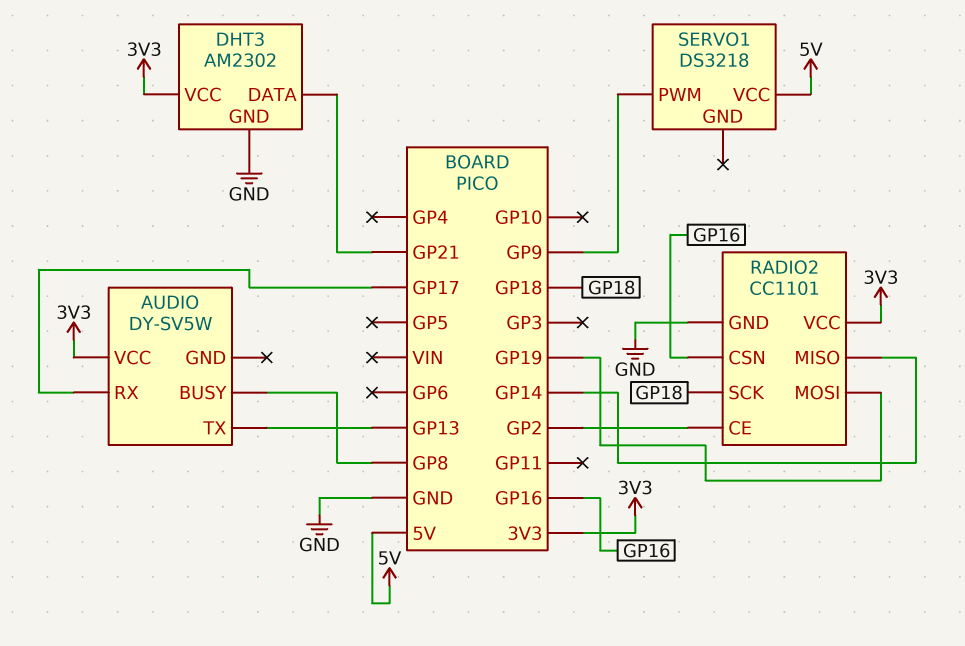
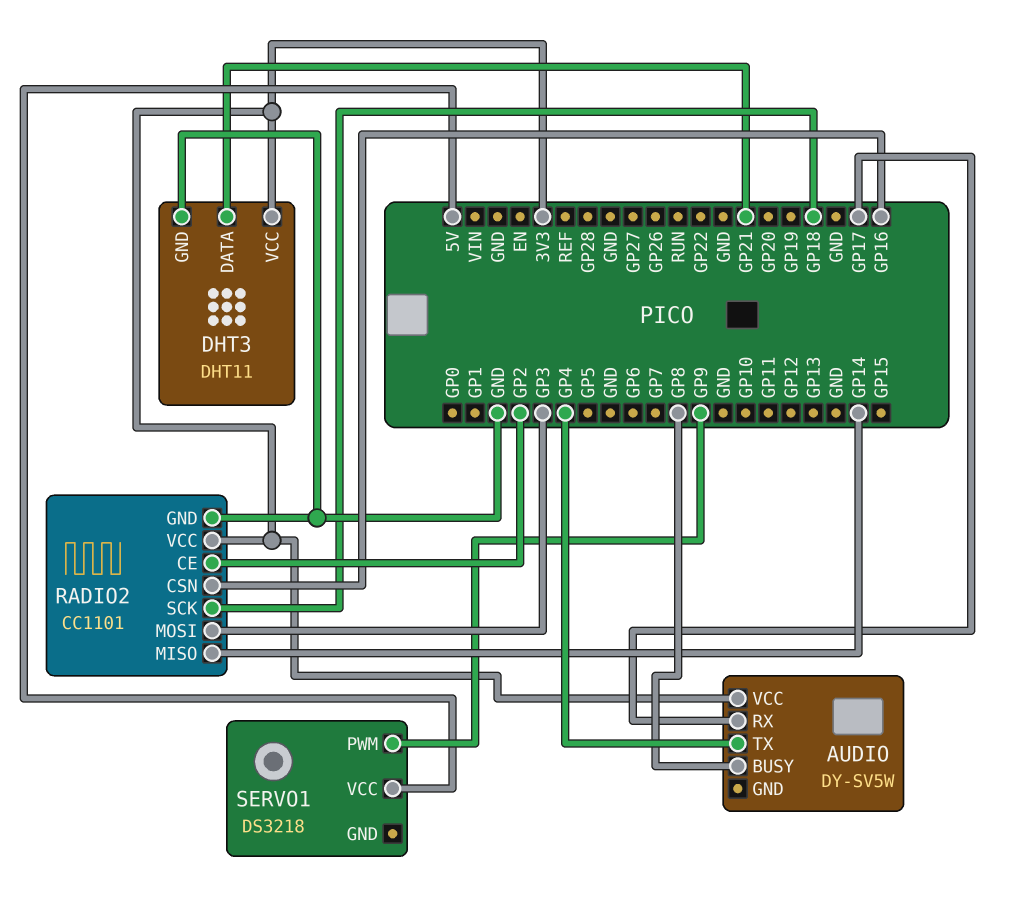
AUDIO pin TX: GP13 -> GP4
DHT3: AM2302 -> DHT11
RADIO2 pin MOSI: GP19 -> GP3

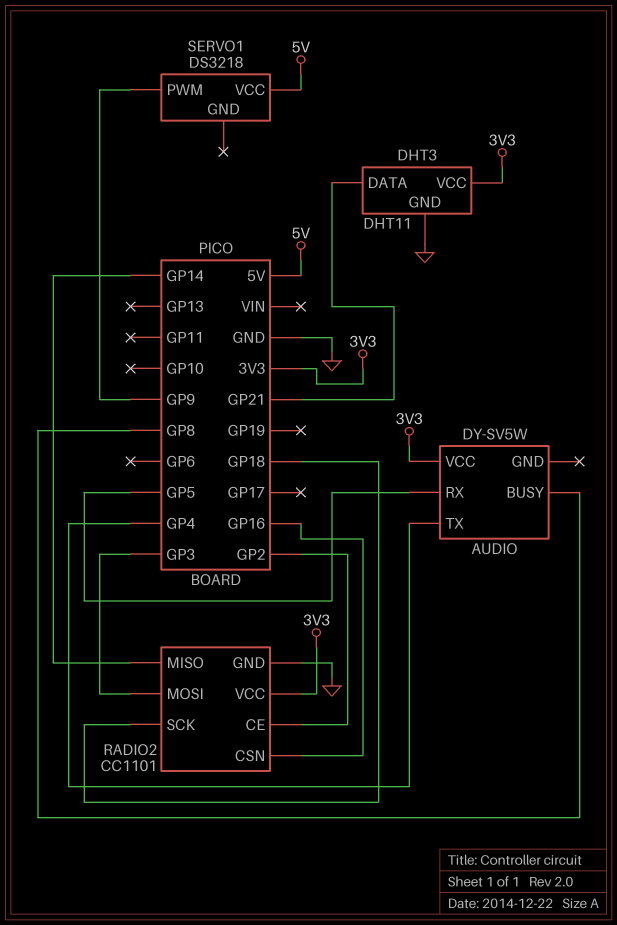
AUDIO pin RX: GP17 -> GP5

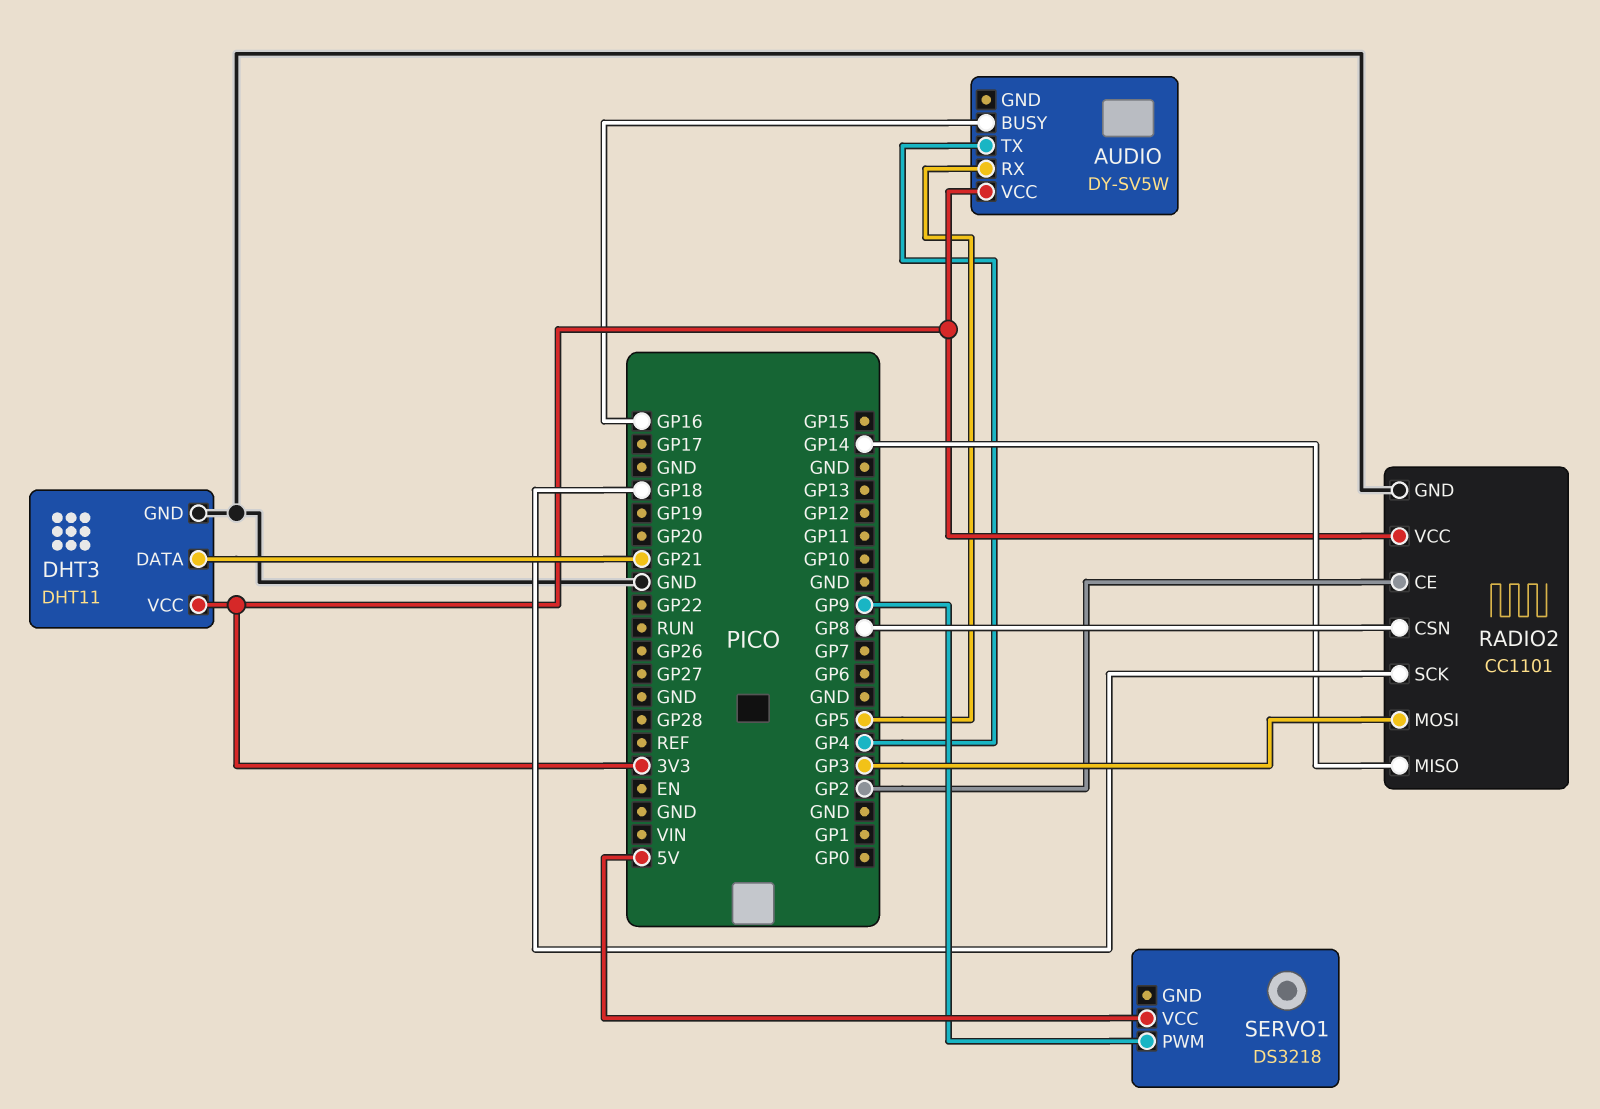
AUDIO pin BUSY: GP8 -> GP16
RADIO2 pin CSN: GP16 -> GP8

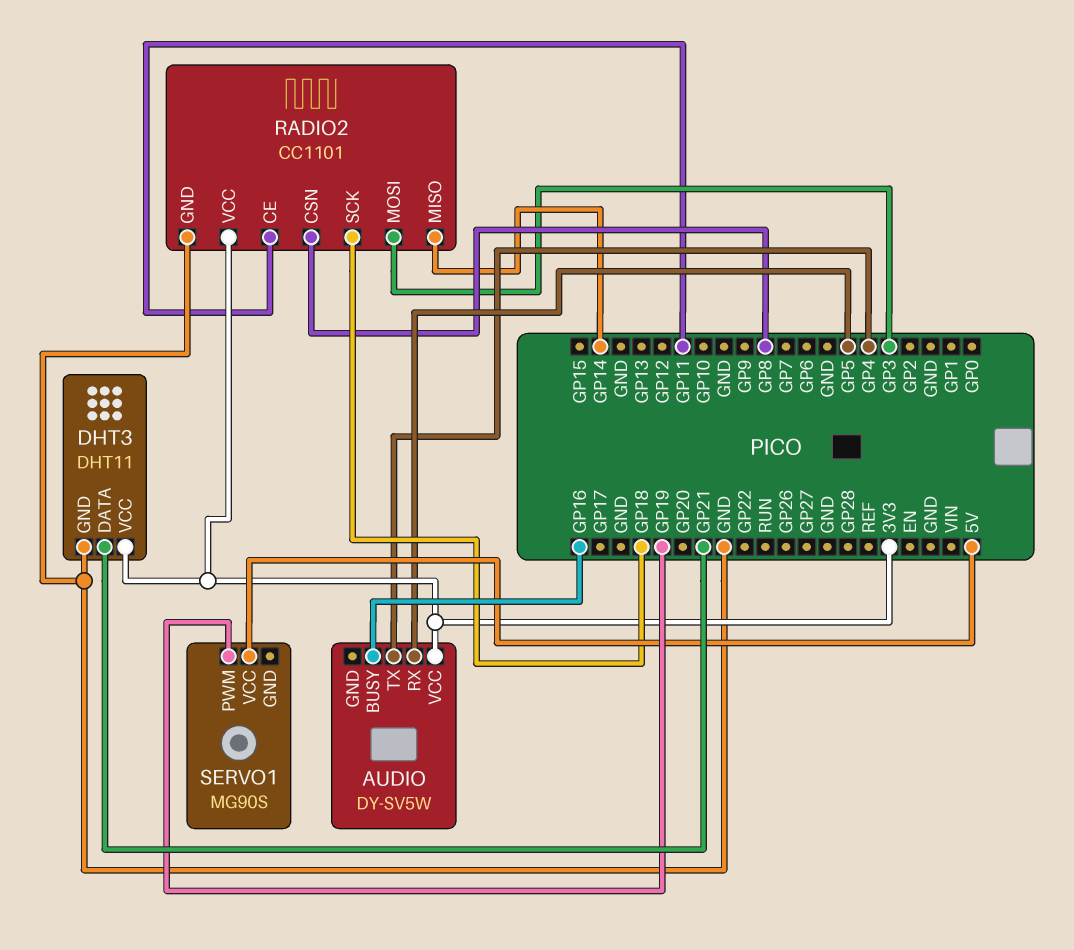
RADIO2 pin CE: GP2 -> GP11
SERVO1: DS3218 -> MG90S
SERVO1 pin PWM: GP9 -> GP19

